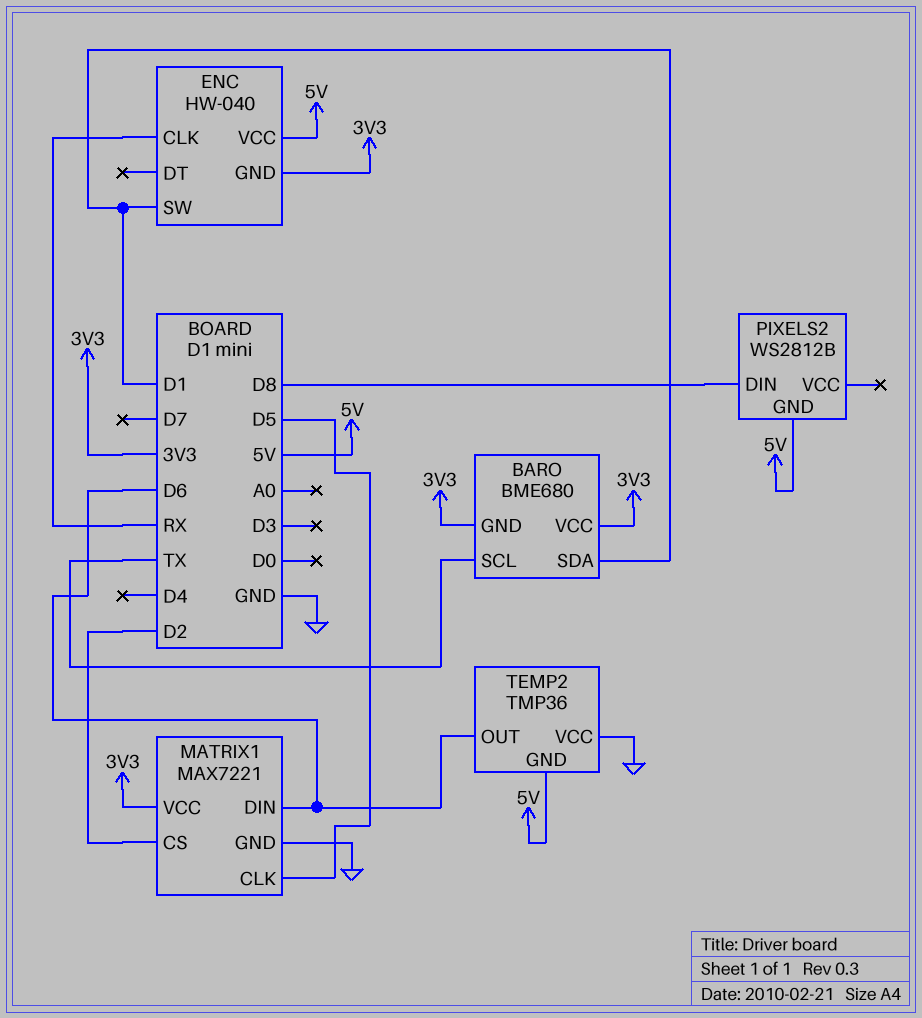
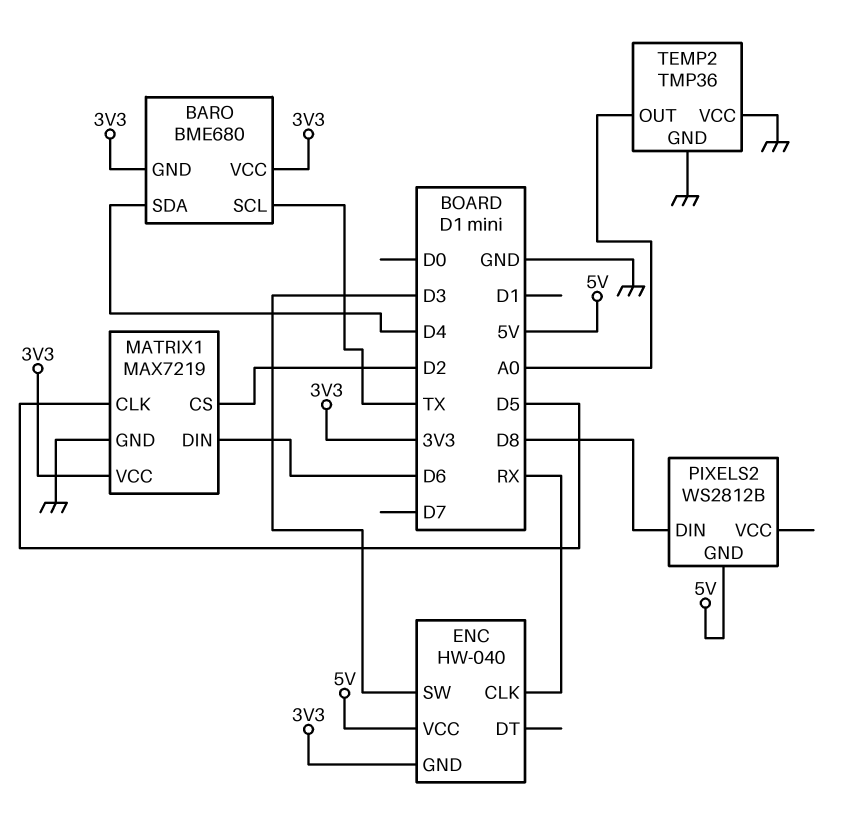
BARO pin SDA: D1 -> D4
ENC pin SW: D1 -> D3
MATRIX1: MAX7221 -> MAX7219
TEMP2 pin GND: 5V -> GND
TEMP2 pin OUT: D6 -> A0

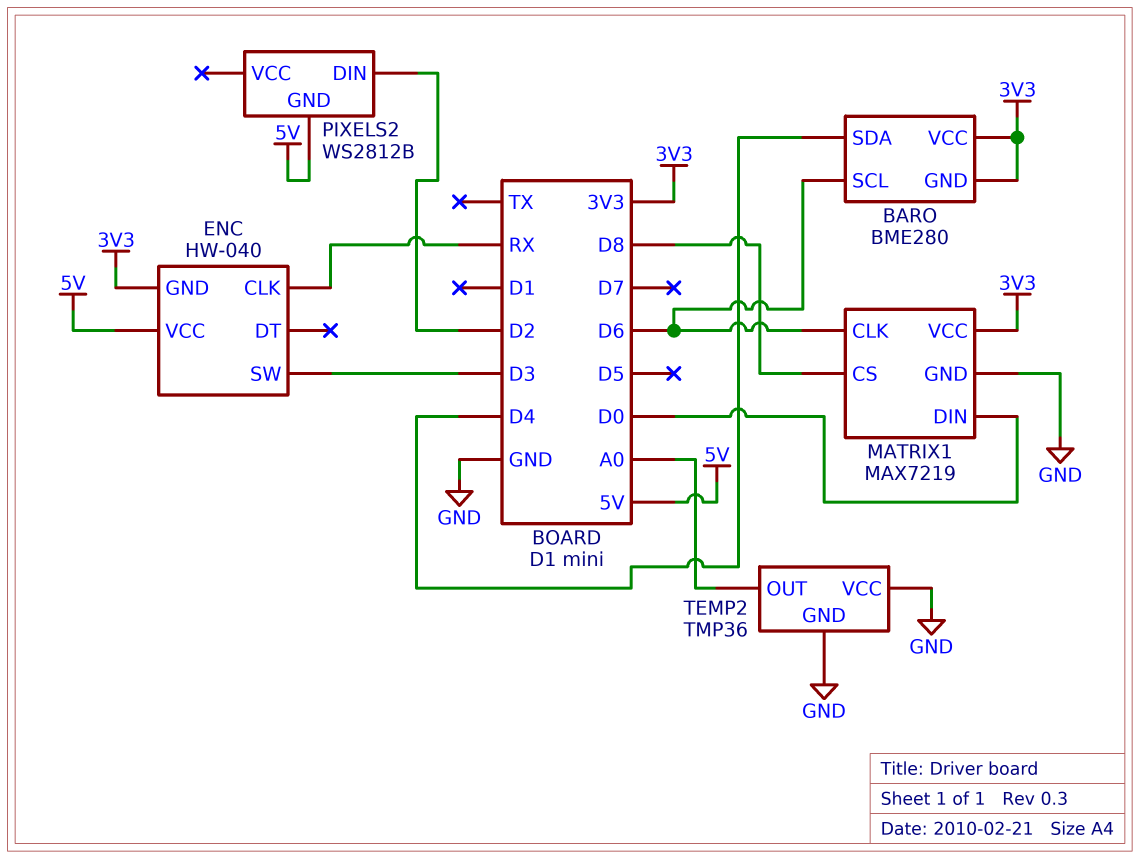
BARO: BME680 -> BME280
BARO pin SCL: TX -> D6
MATRIX1 pin CLK: D5 -> D6
MATRIX1 pin CS: D2 -> D8
MATRIX1 pin DIN: D6 -> D0
PIXELS2 pin DIN: D8 -> D2

